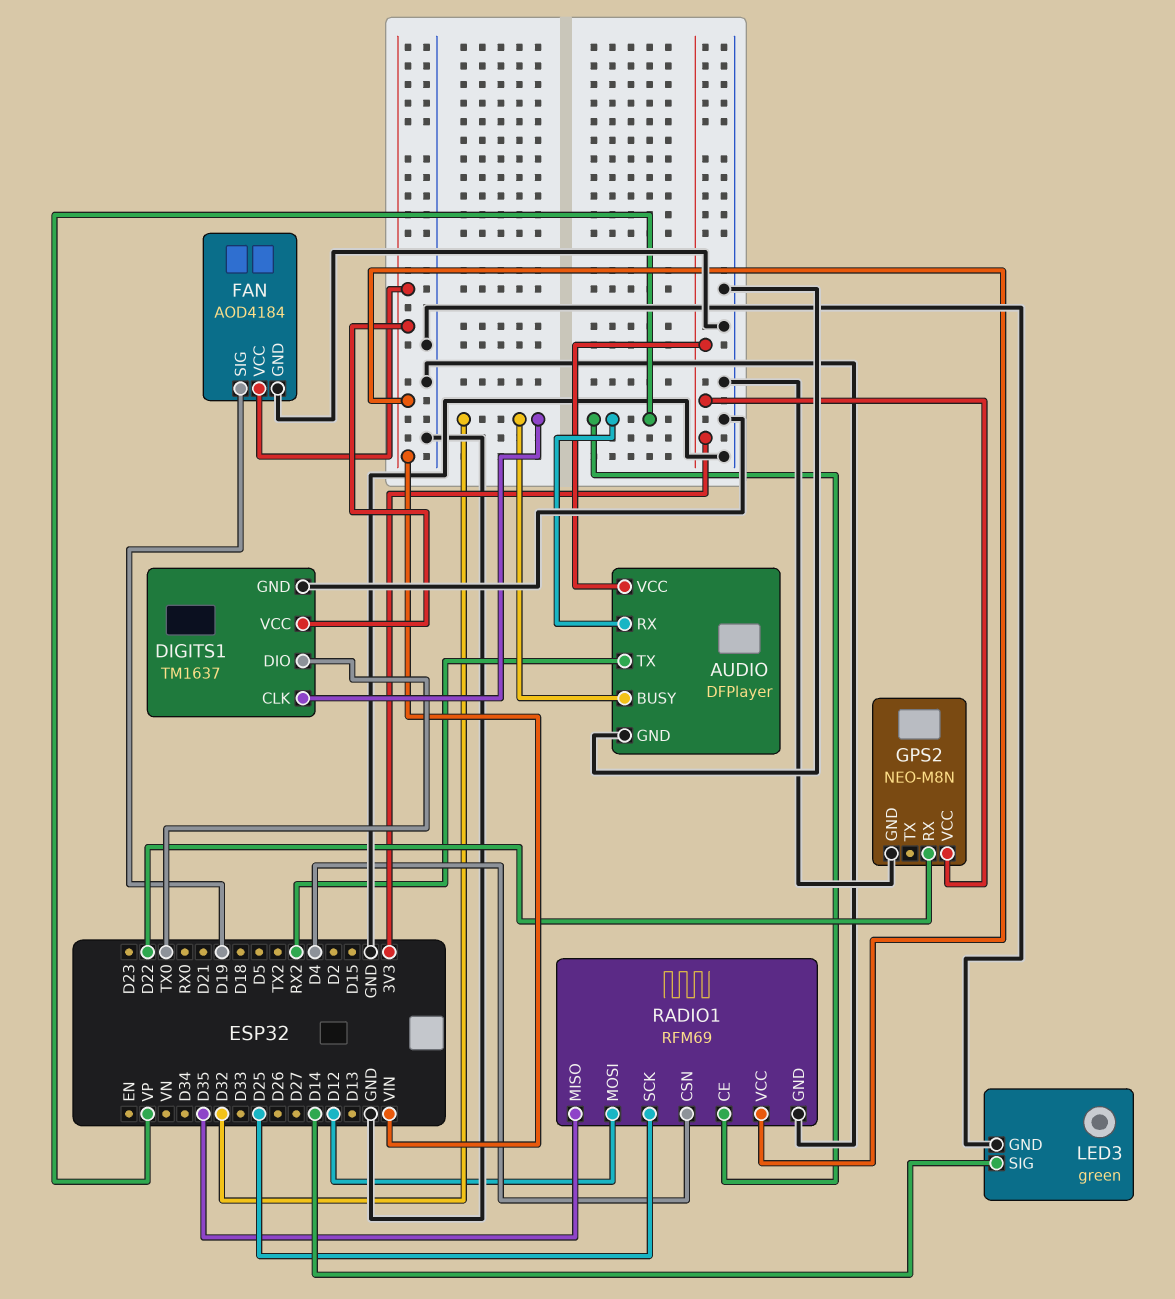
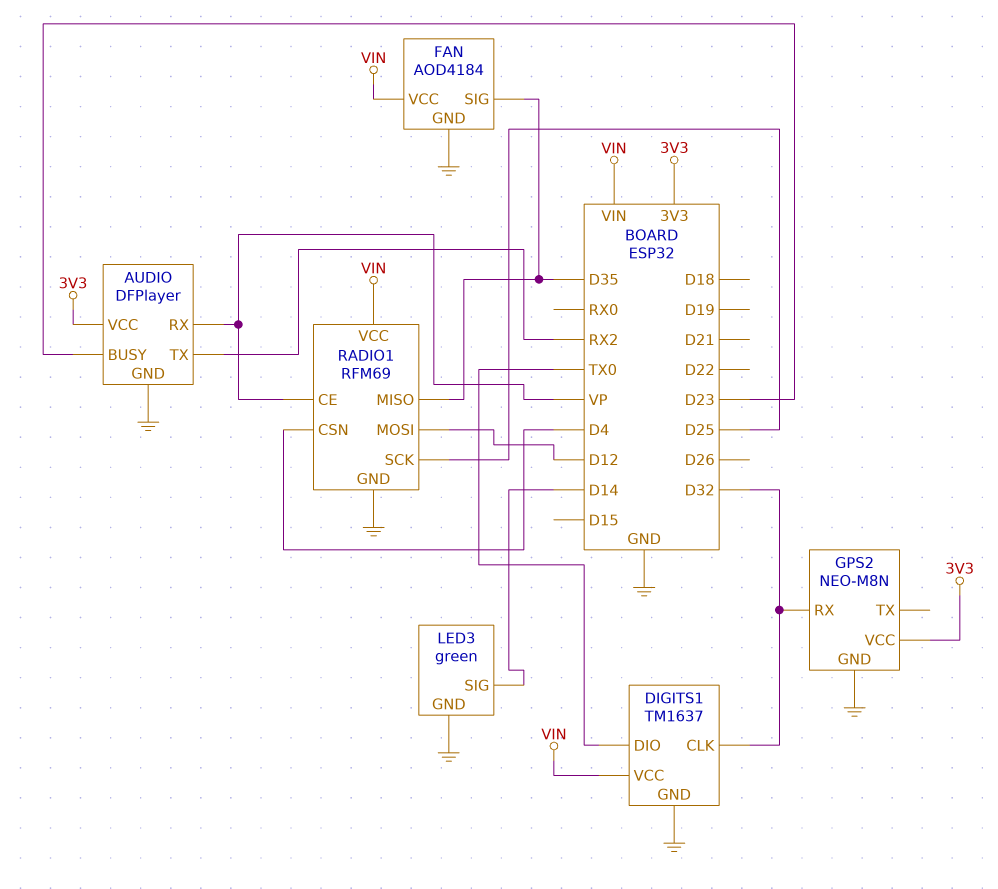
AUDIO pin BUSY: D32 -> D23
FAN pin SIG: D19 -> D35
GPS2 pin RX: D22 -> D32

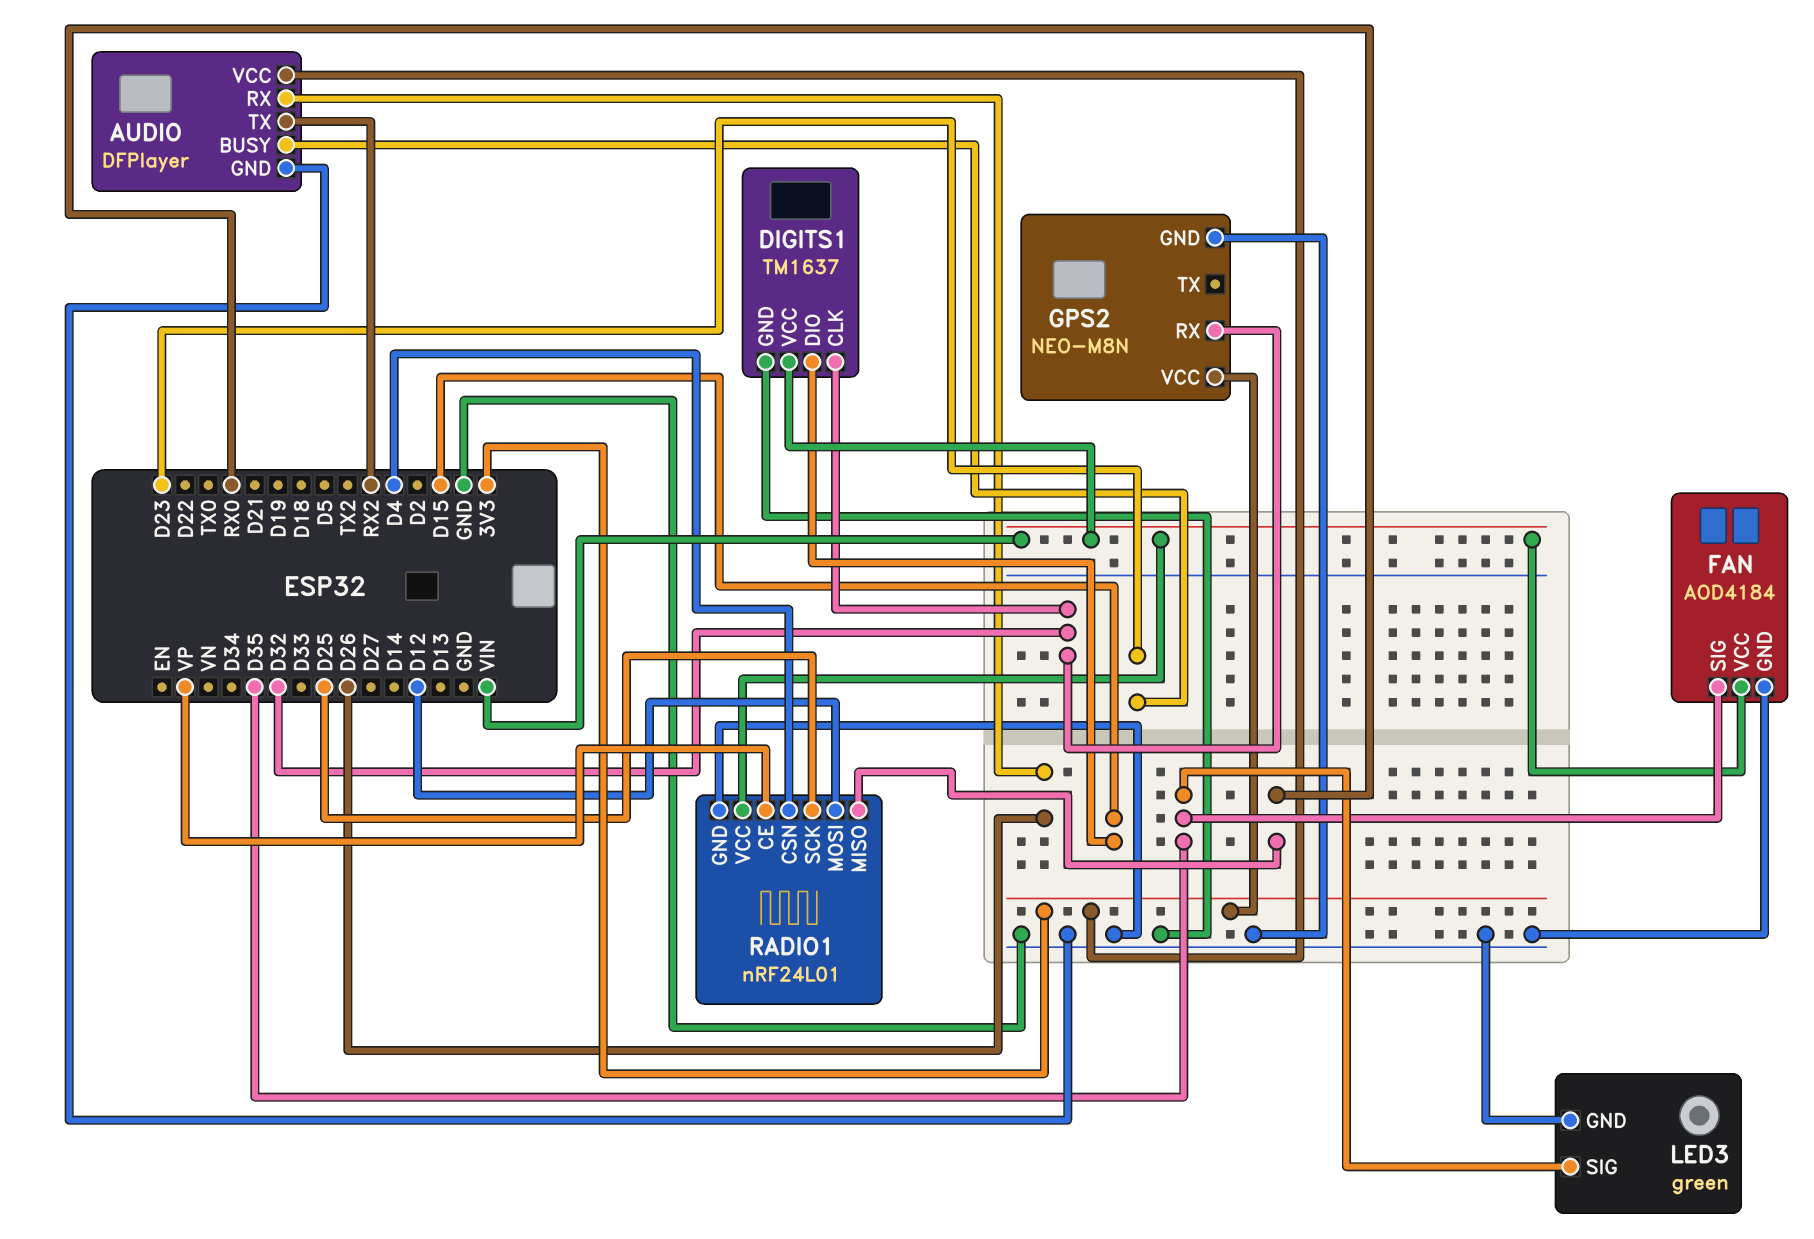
AUDIO pin RX: VP -> D26
DIGITS1 pin DIO: TX0 -> D15
LED3 pin SIG: D14 -> D35
RADIO1: RFM69 -> nRF24L01
RADIO1 pin MISO: D35 -> RX0

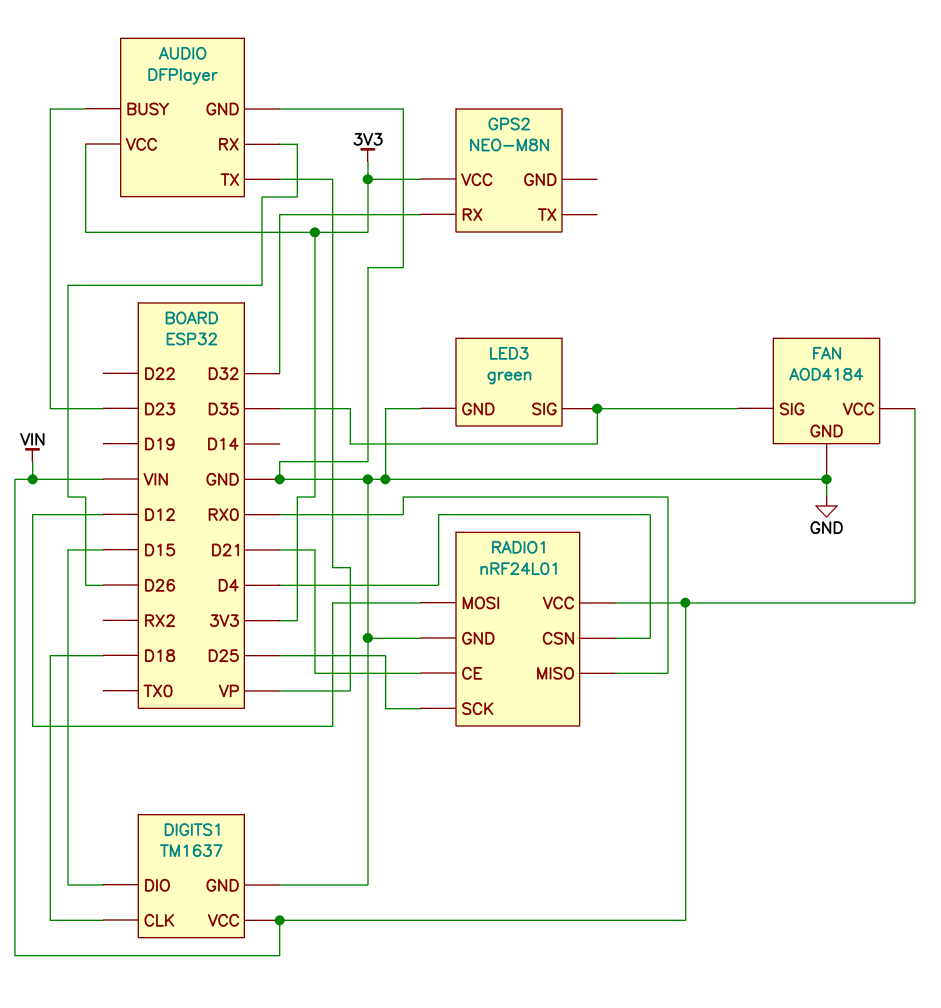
AUDIO pin TX: RX2 -> VP
DIGITS1 pin CLK: D32 -> D18
GPS2 pin GND: GND -> none
RADIO1 pin CE: VP -> D21

